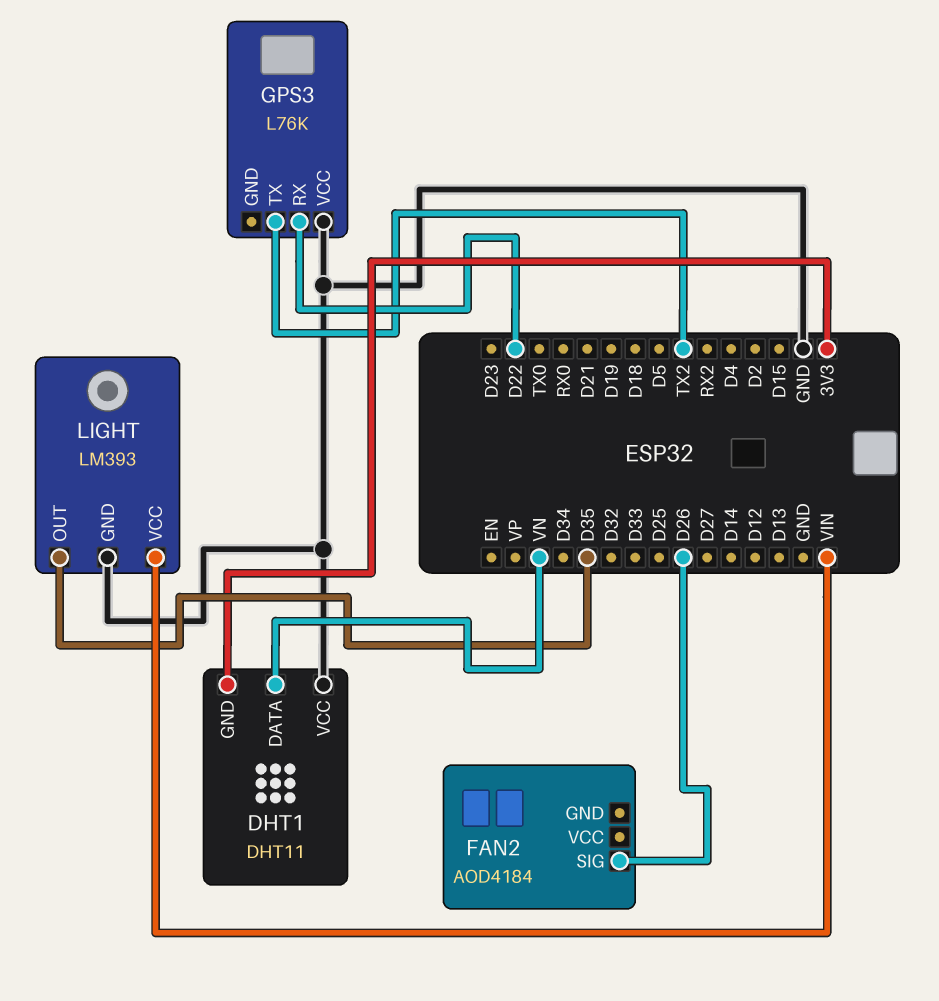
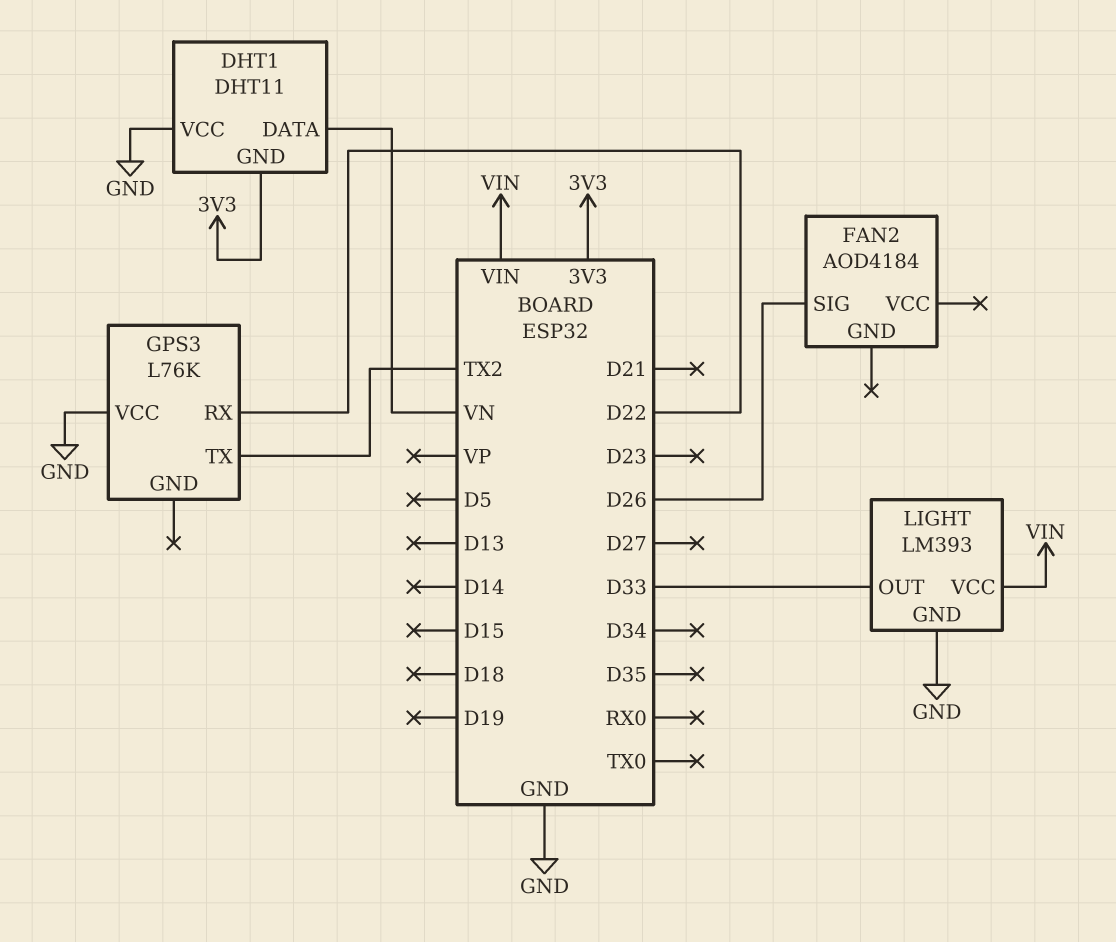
LIGHT pin OUT: D35 -> D33

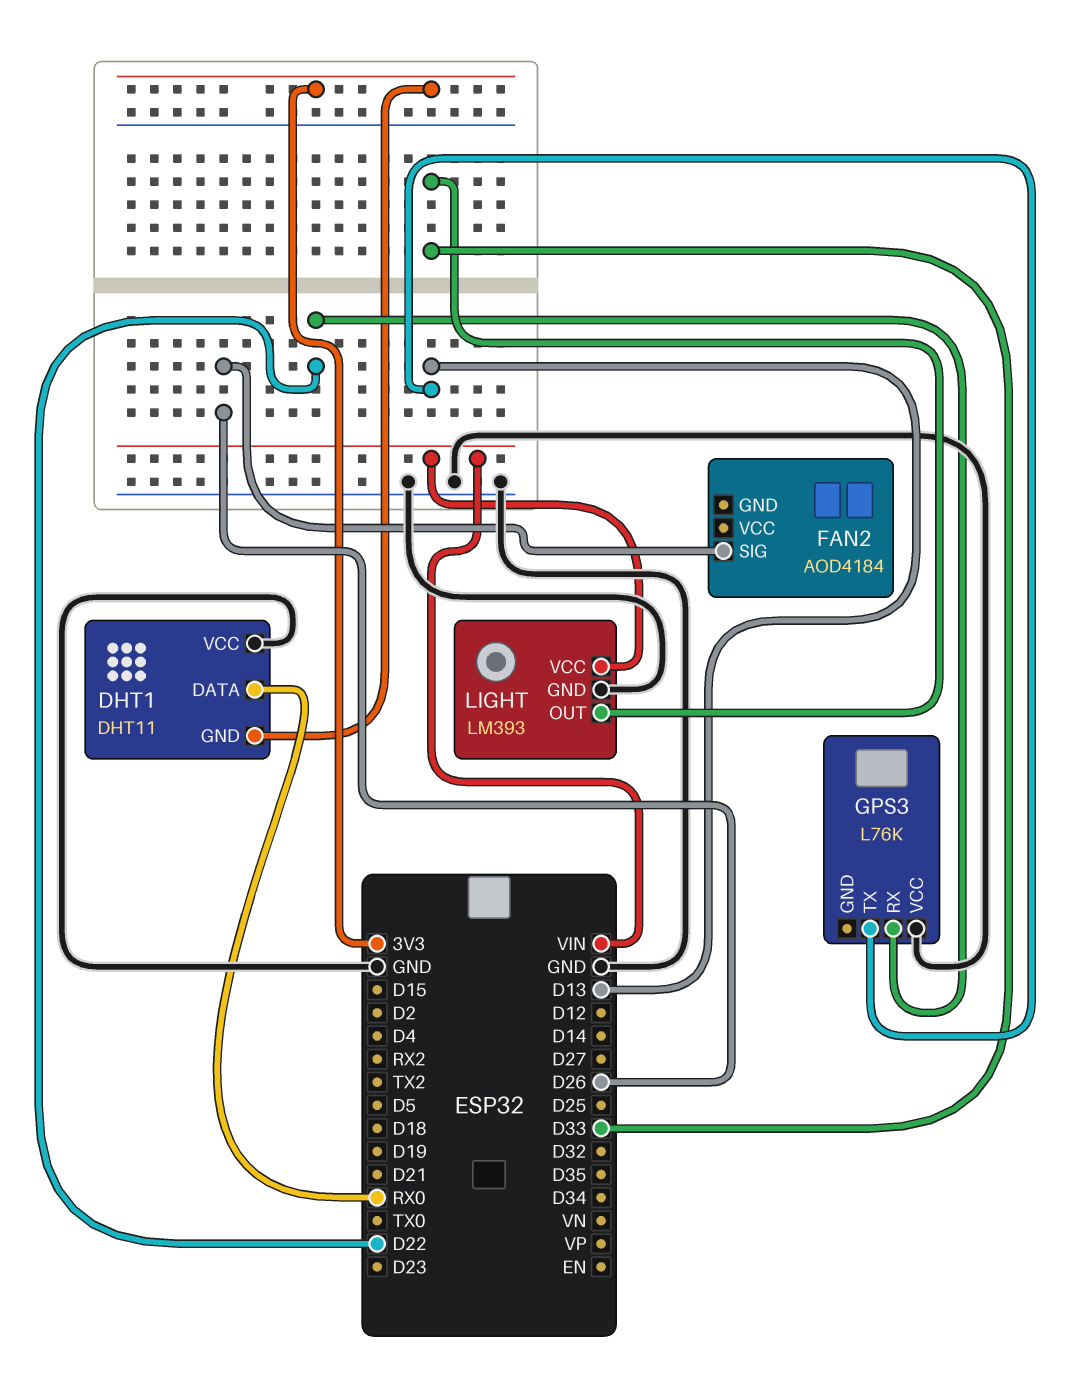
DHT1 pin DATA: VN -> RX0
GPS3 pin TX: TX2 -> D13

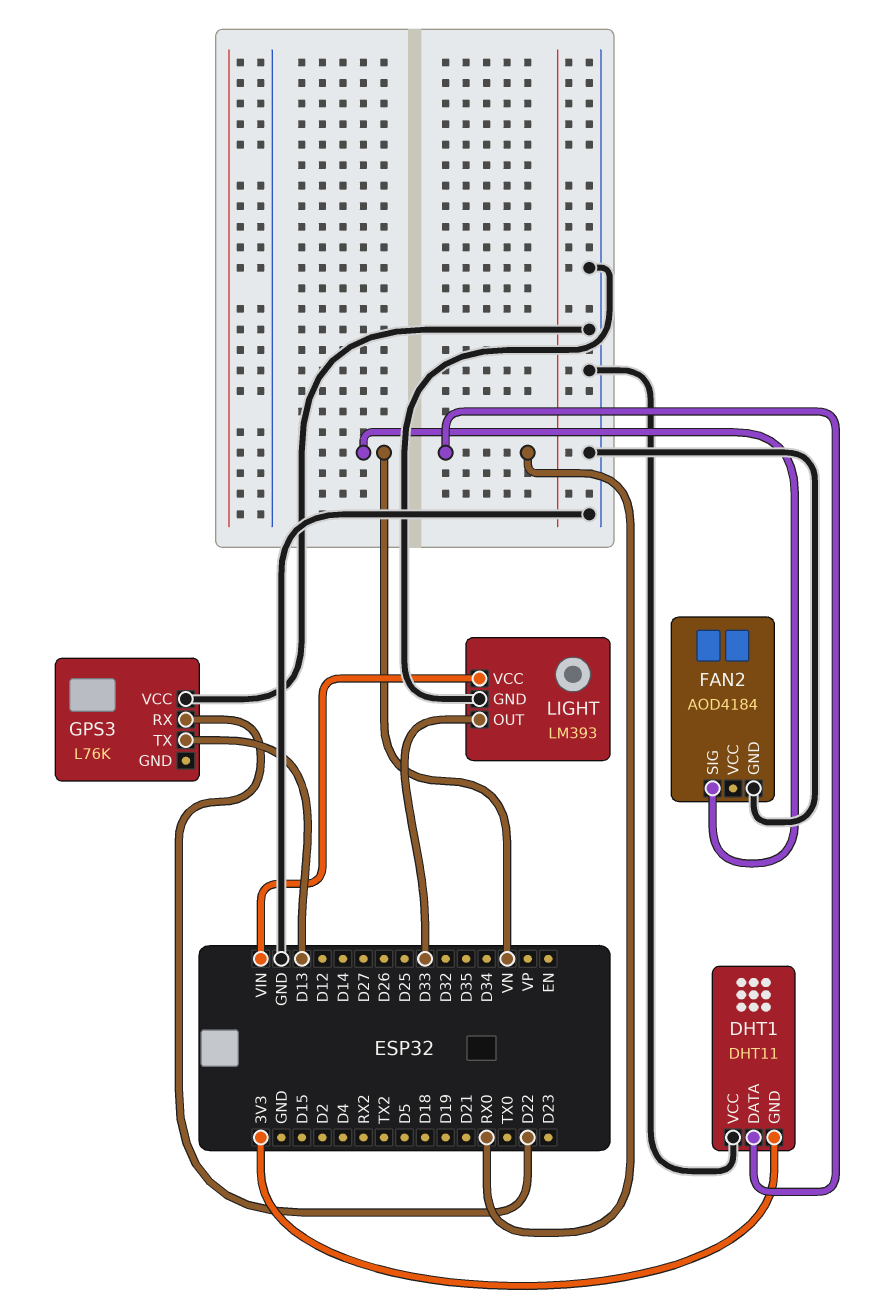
FAN2 pin GND: none -> GND
FAN2 pin SIG: D26 -> VN

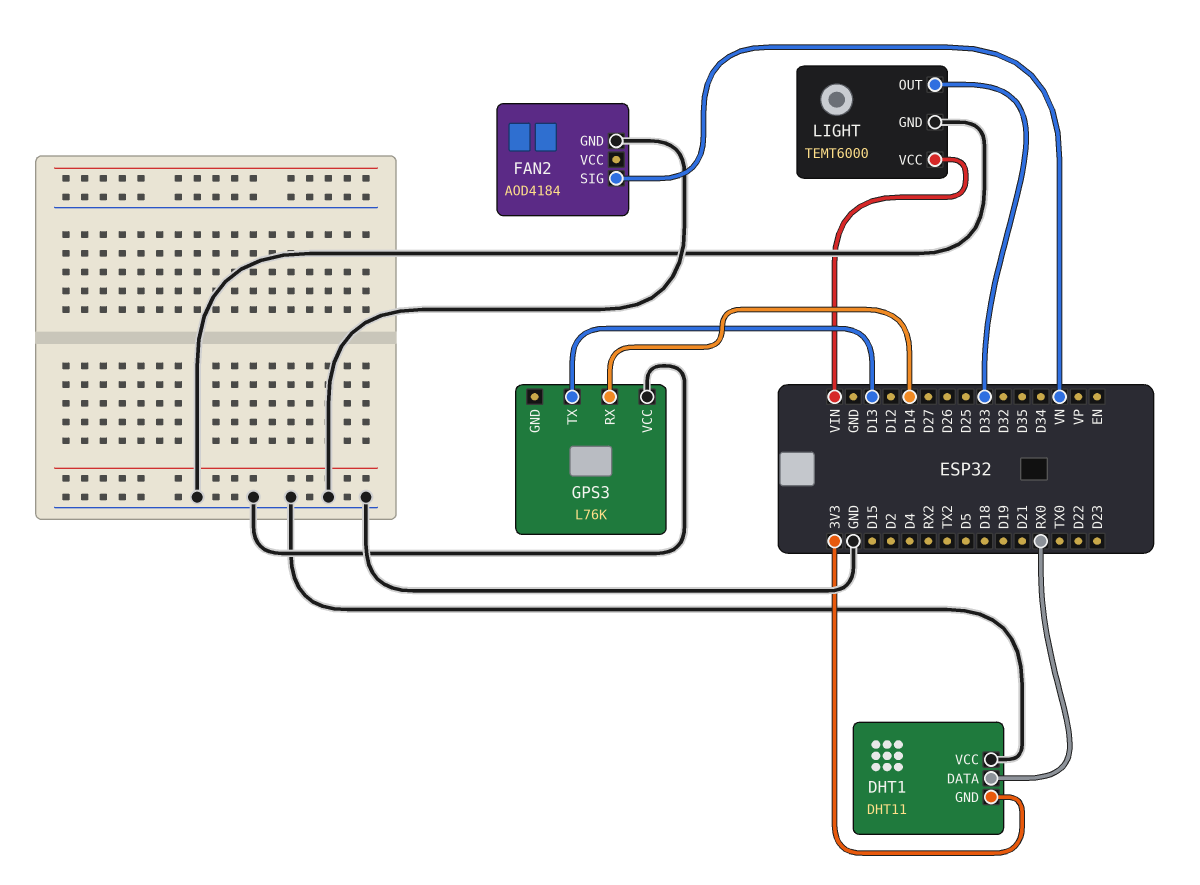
GPS3 pin RX: D22 -> D14
LIGHT: LM393 -> TEMT6000

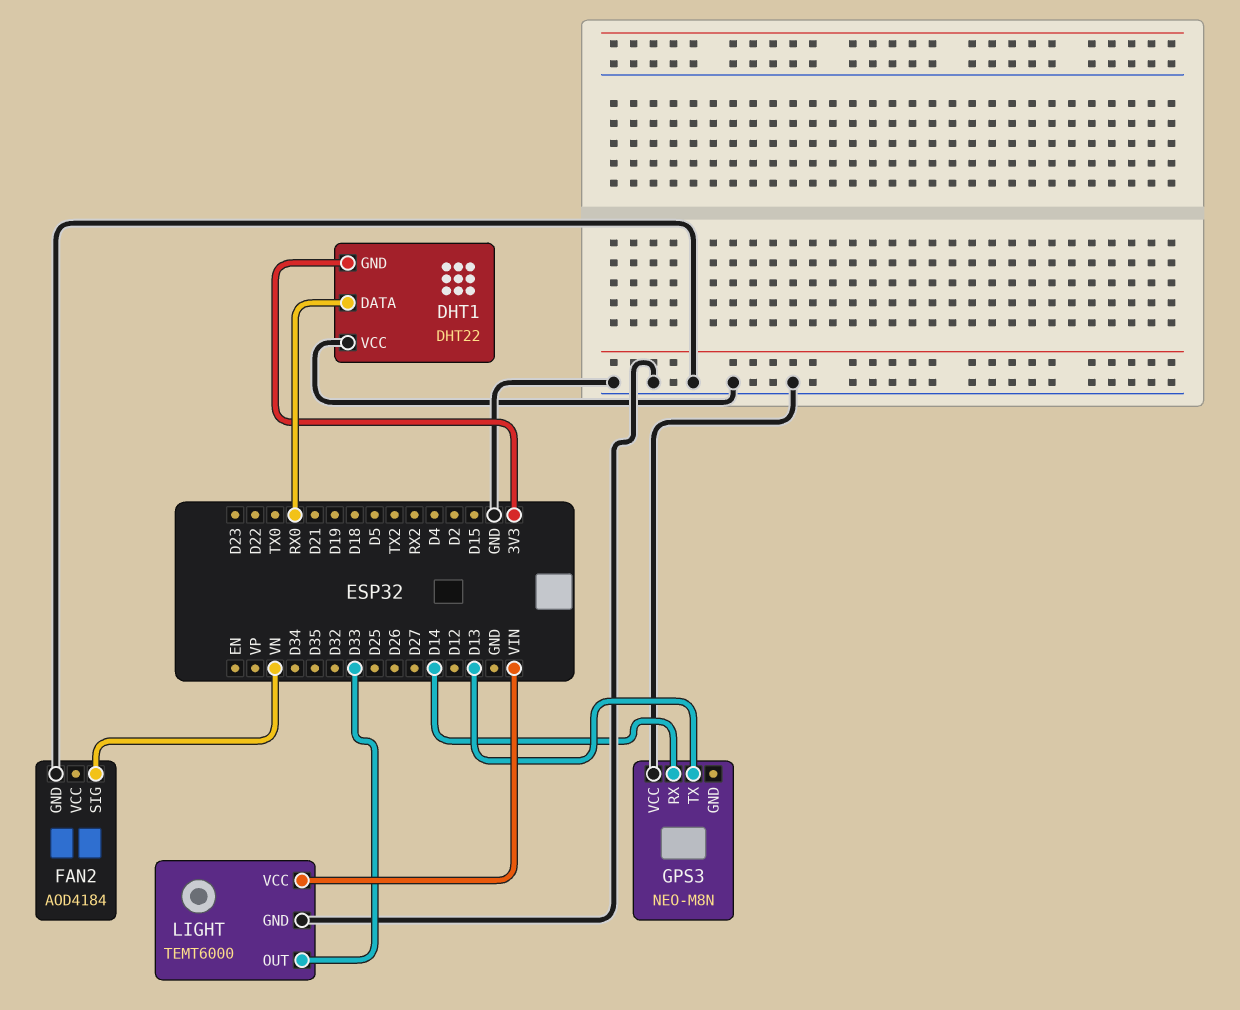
DHT1: DHT11 -> DHT22
GPS3: L76K -> NEO-M8N

